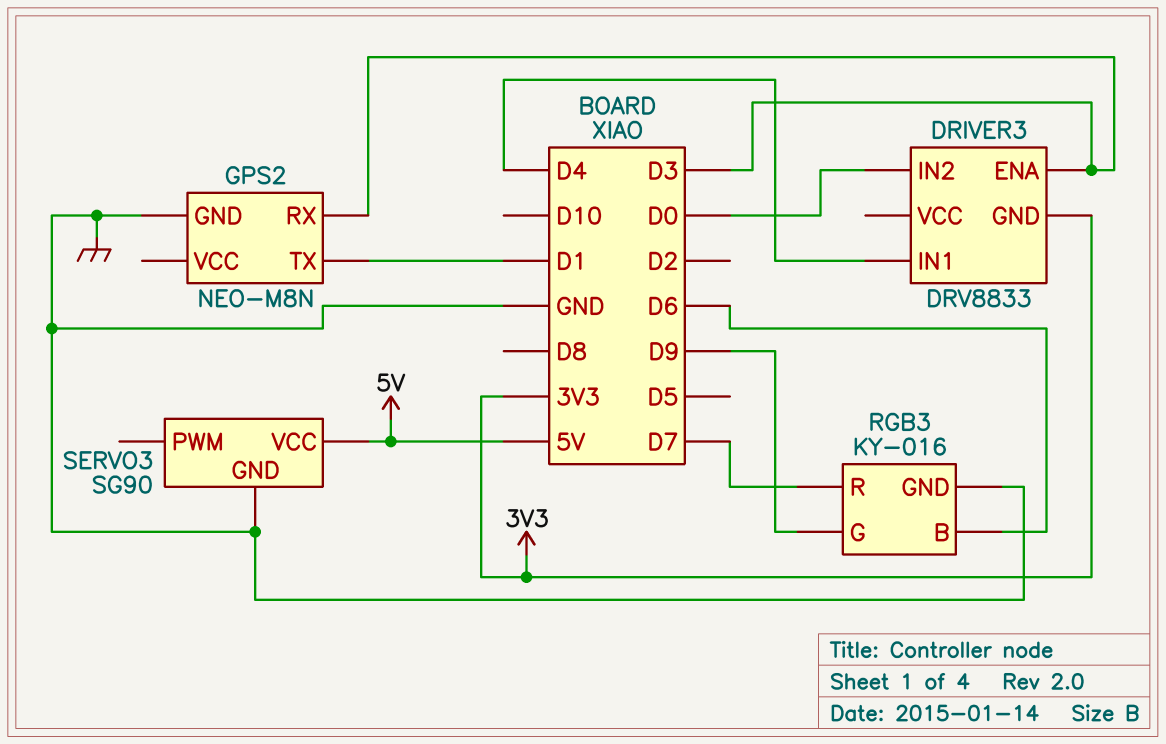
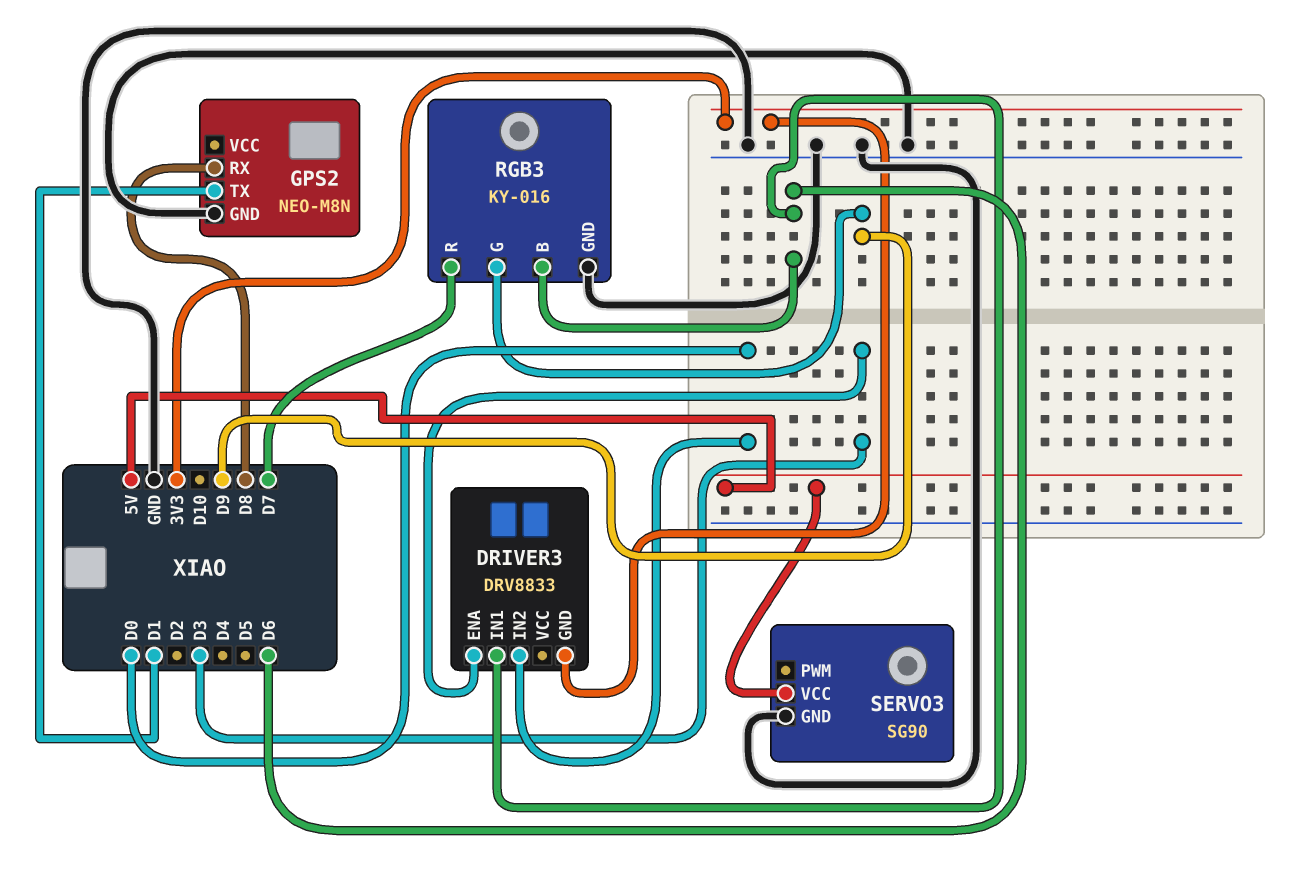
DRIVER3 pin IN1: D4 -> D6
GPS2 pin RX: D3 -> D8

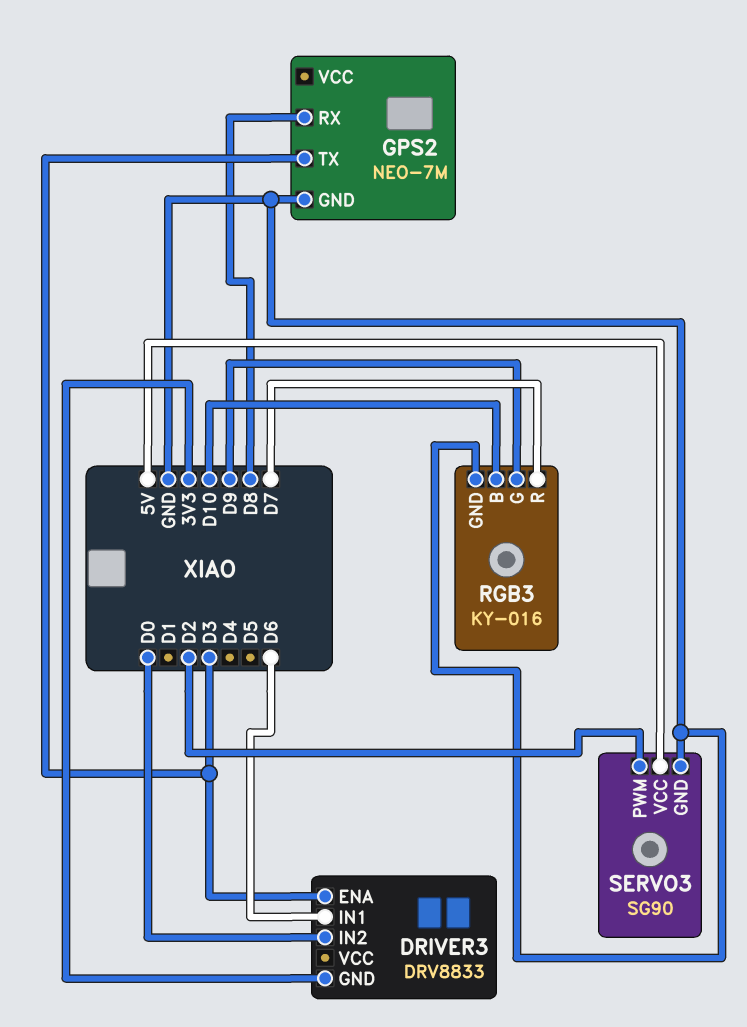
GPS2: NEO-M8N -> NEO-7M
GPS2 pin TX: D1 -> D3
RGB3 pin B: D6 -> D10
SERVO3 pin PWM: none -> D2

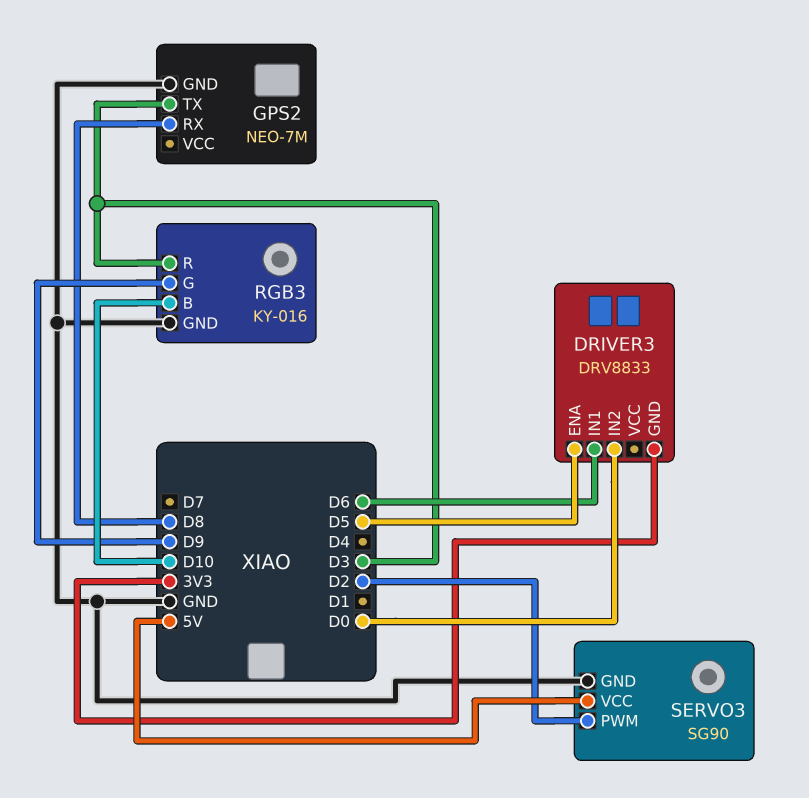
DRIVER3 pin ENA: D3 -> D5
RGB3 pin R: D7 -> D3

